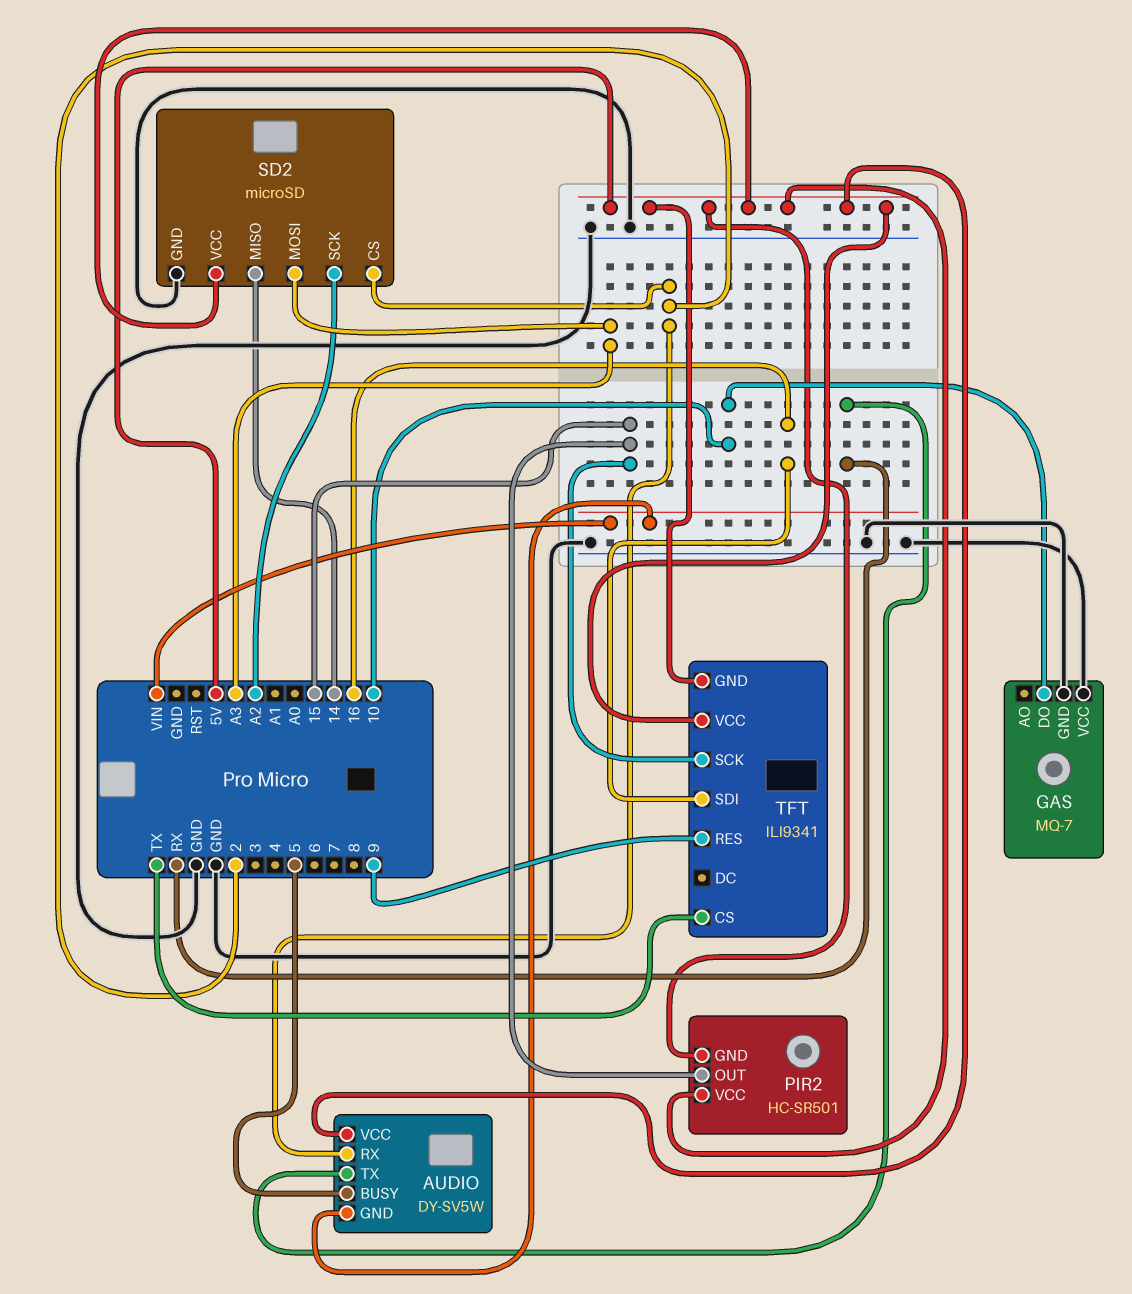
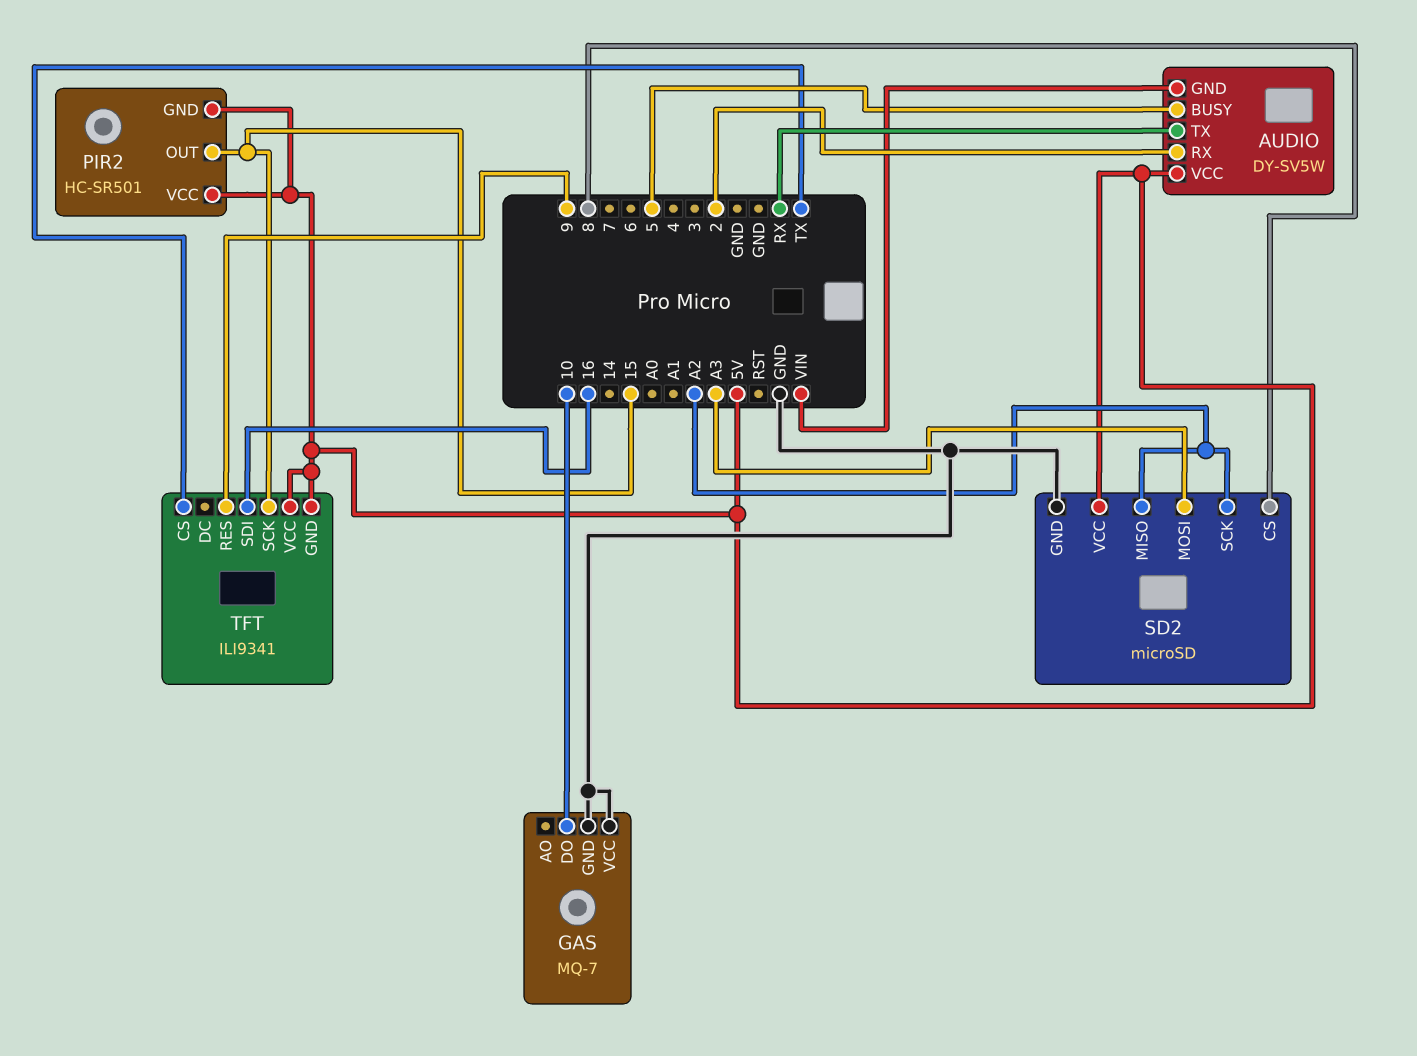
SD2 pin CS: 2 -> 8
SD2 pin MISO: 14 -> A2

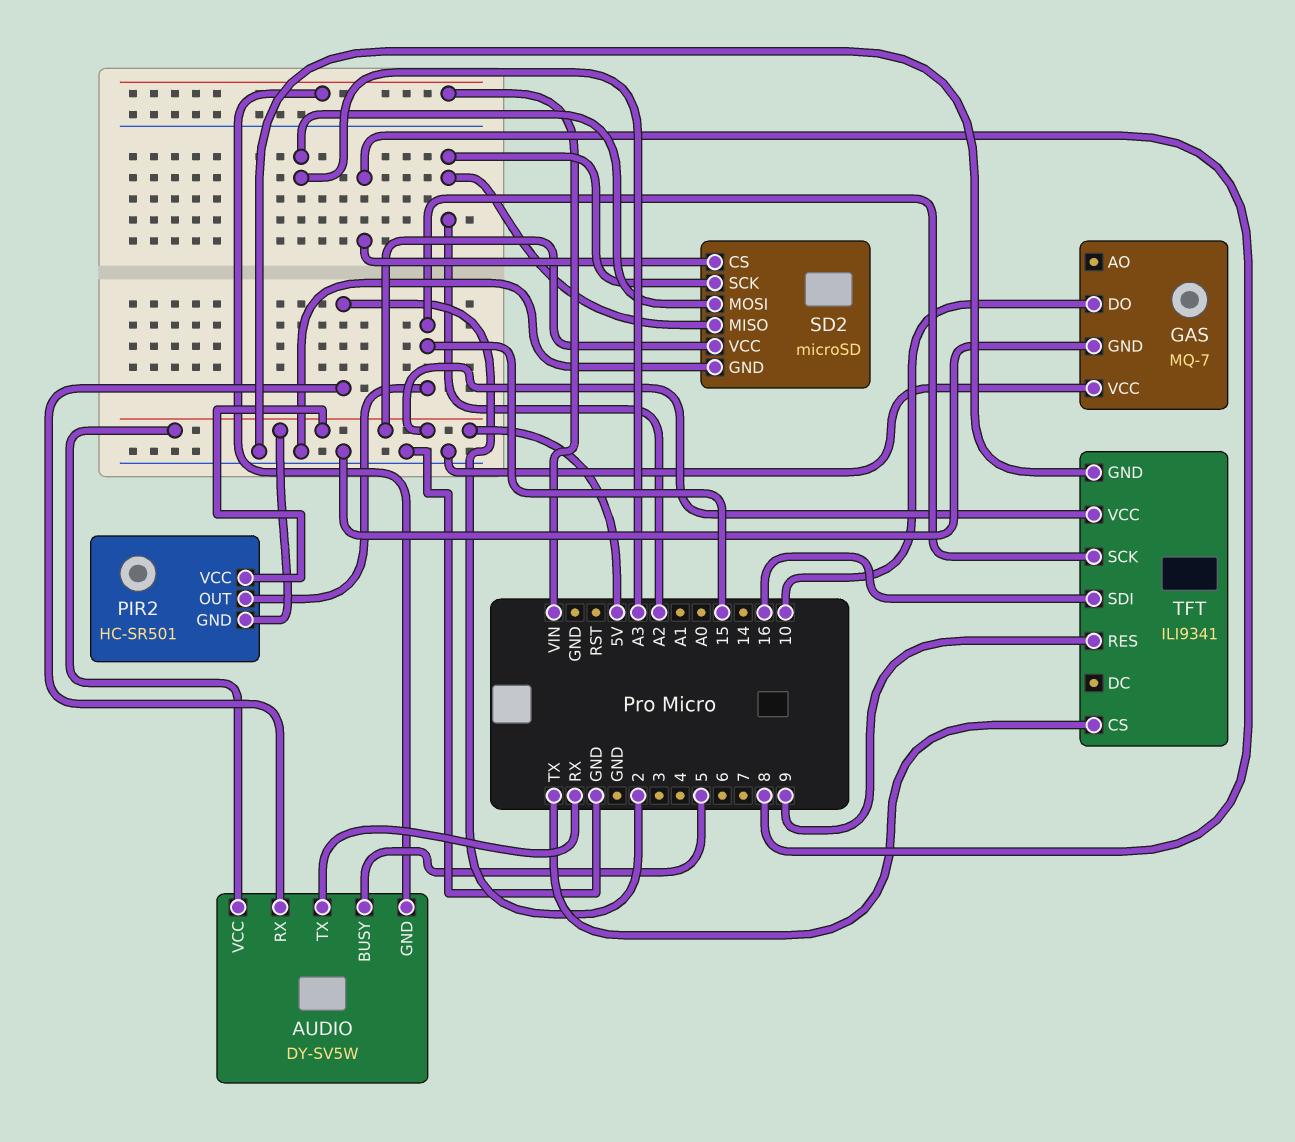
TFT pin GND: 5V -> GND

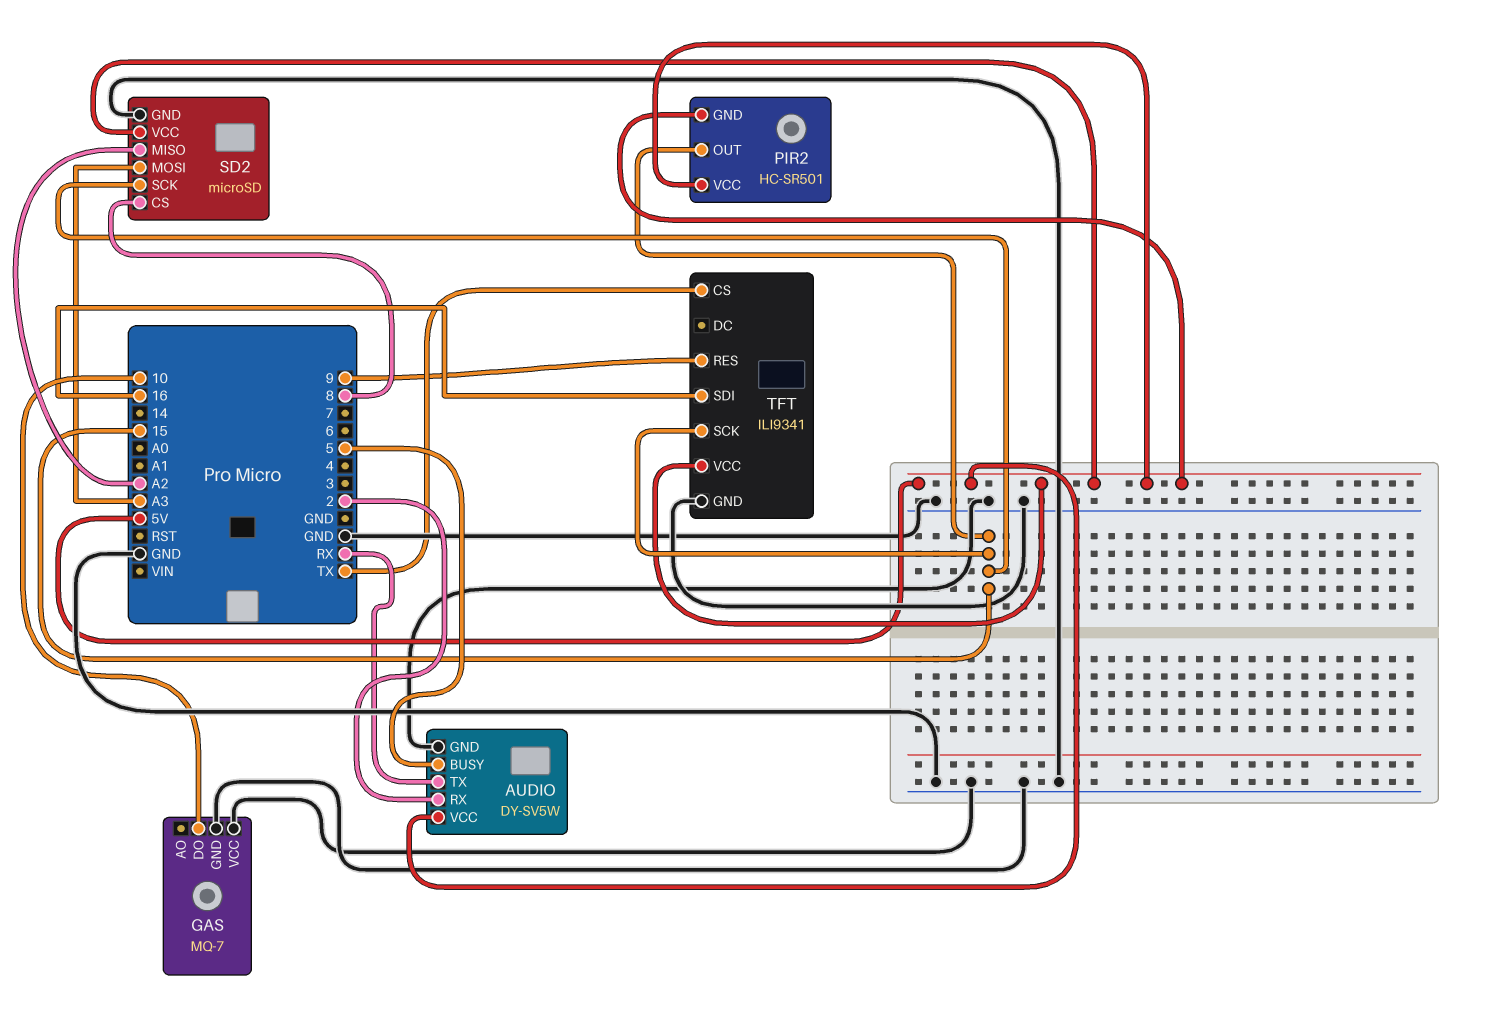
AUDIO pin GND: VIN -> GND
SD2 pin SCK: A2 -> 15

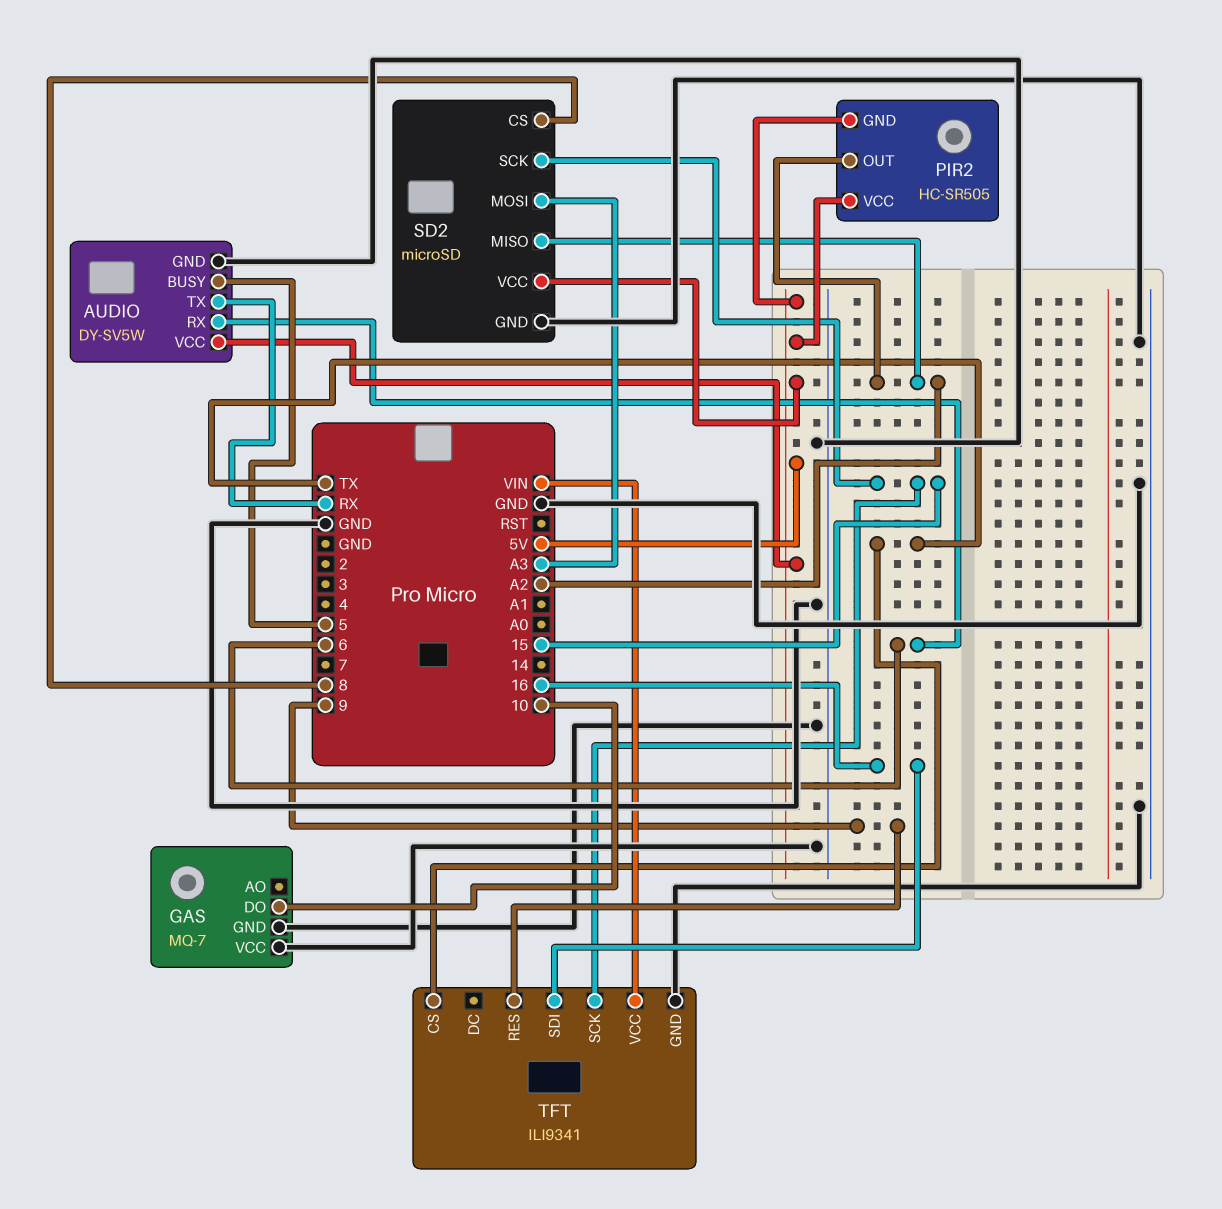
AUDIO pin RX: 2 -> 6
PIR2: HC-SR501 -> HC-SR505
PIR2 pin OUT: 15 -> A2
TFT pin VCC: 5V -> VIN

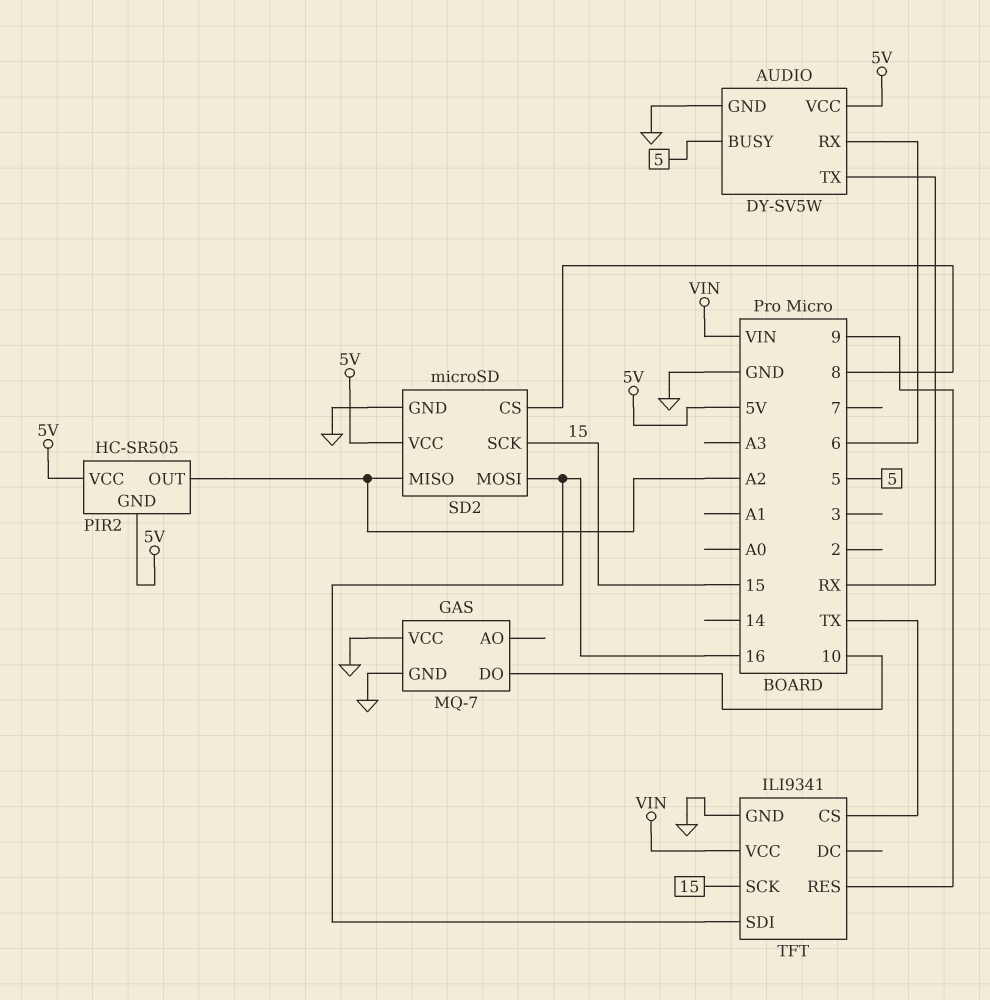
SD2 pin MOSI: A3 -> 16

